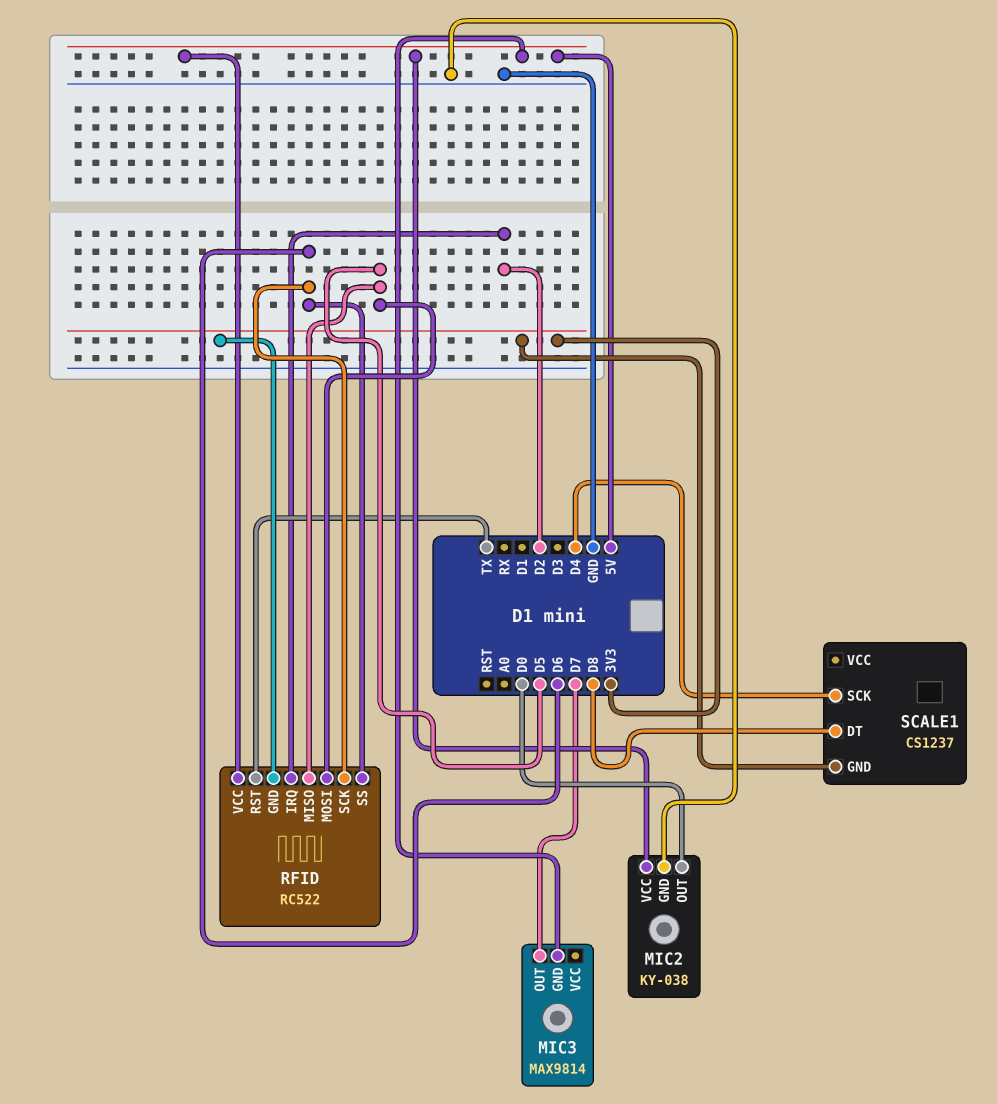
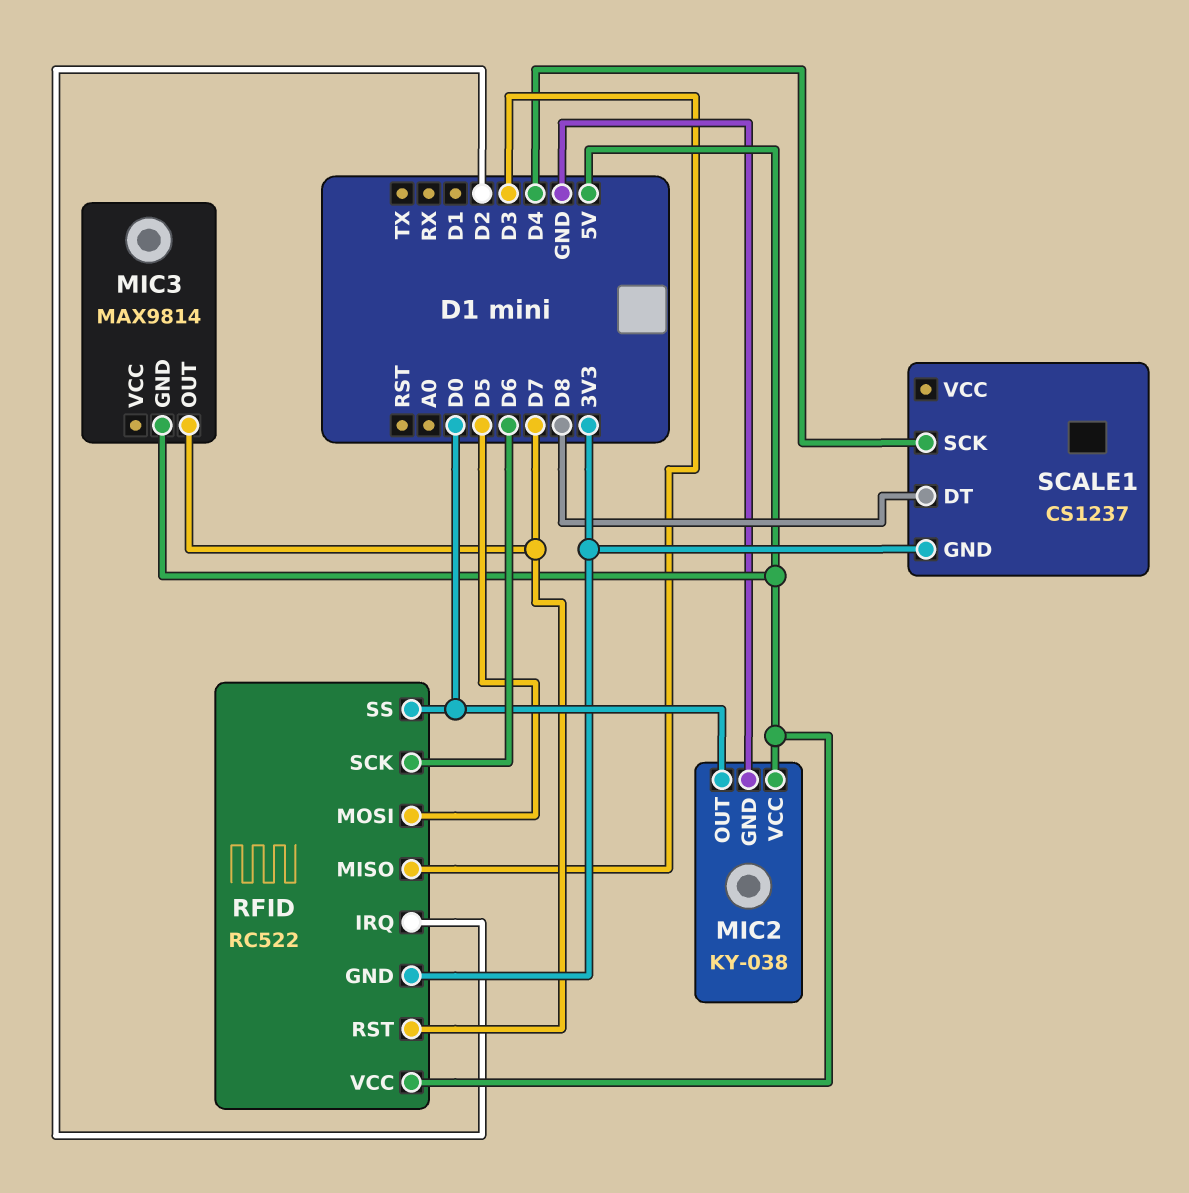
RFID pin MISO: D5 -> D3
RFID pin RST: TX -> D7
RFID pin SS: D6 -> D0

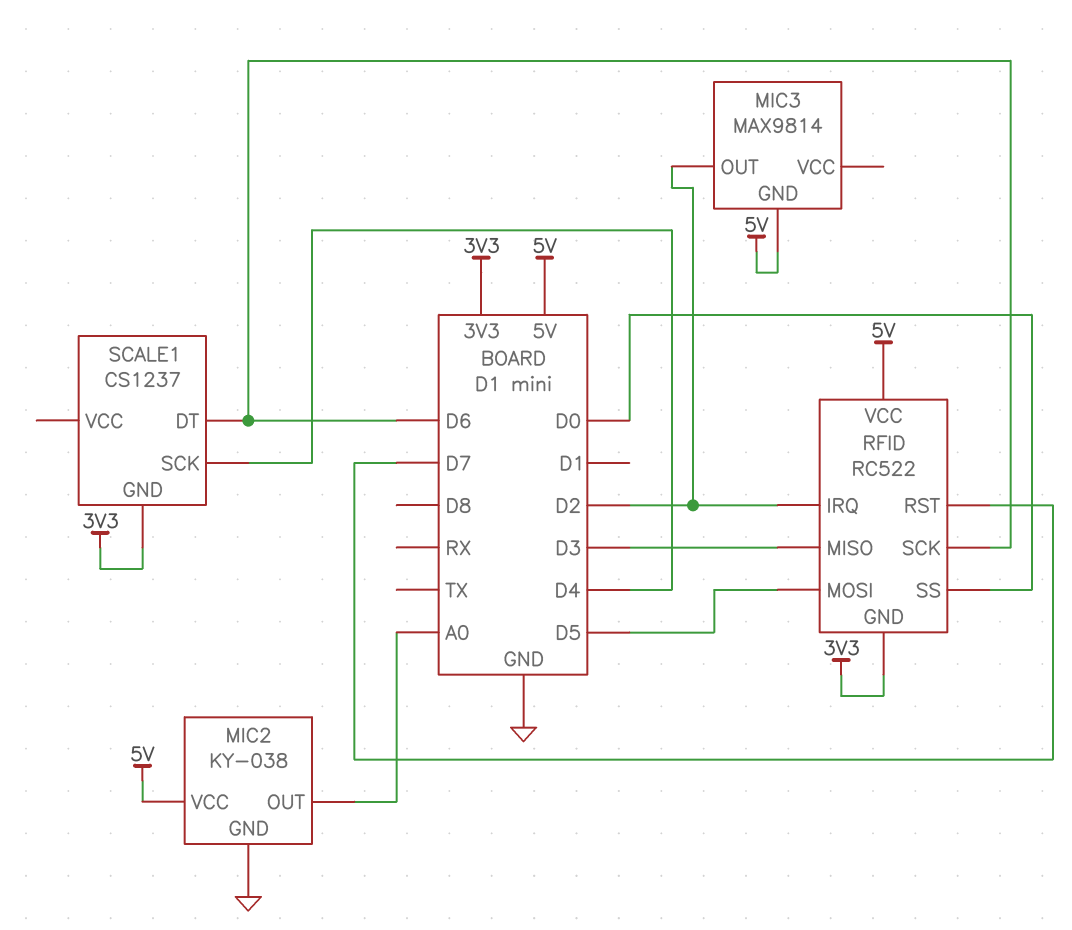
MIC2 pin OUT: D0 -> A0
MIC3 pin OUT: D7 -> D2
SCALE1 pin DT: D8 -> D6

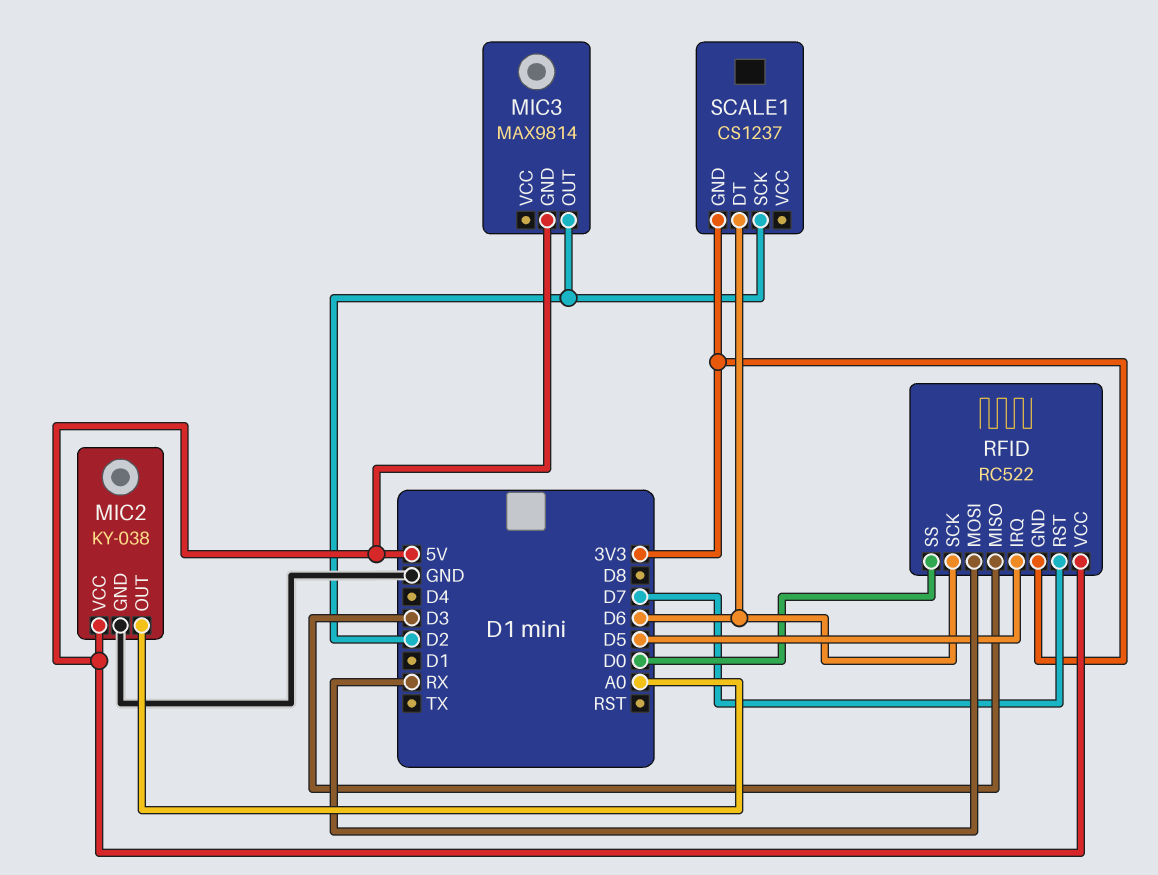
RFID pin IRQ: D2 -> D5
RFID pin MOSI: D5 -> RX
SCALE1 pin SCK: D4 -> D2

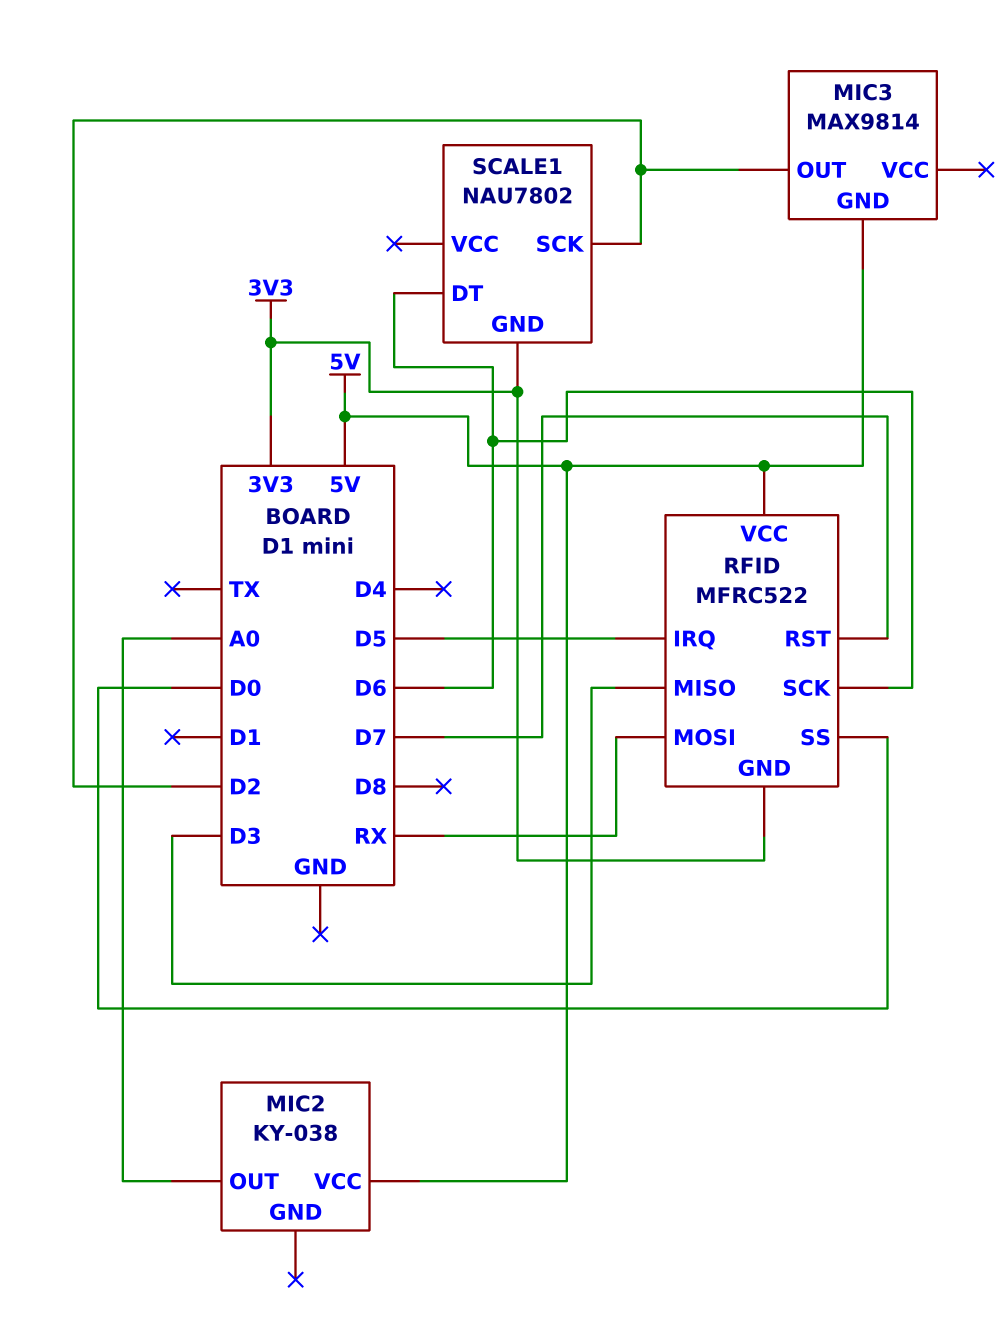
MIC2 pin GND: GND -> none
RFID: RC522 -> MFRC522
SCALE1: CS1237 -> NAU7802

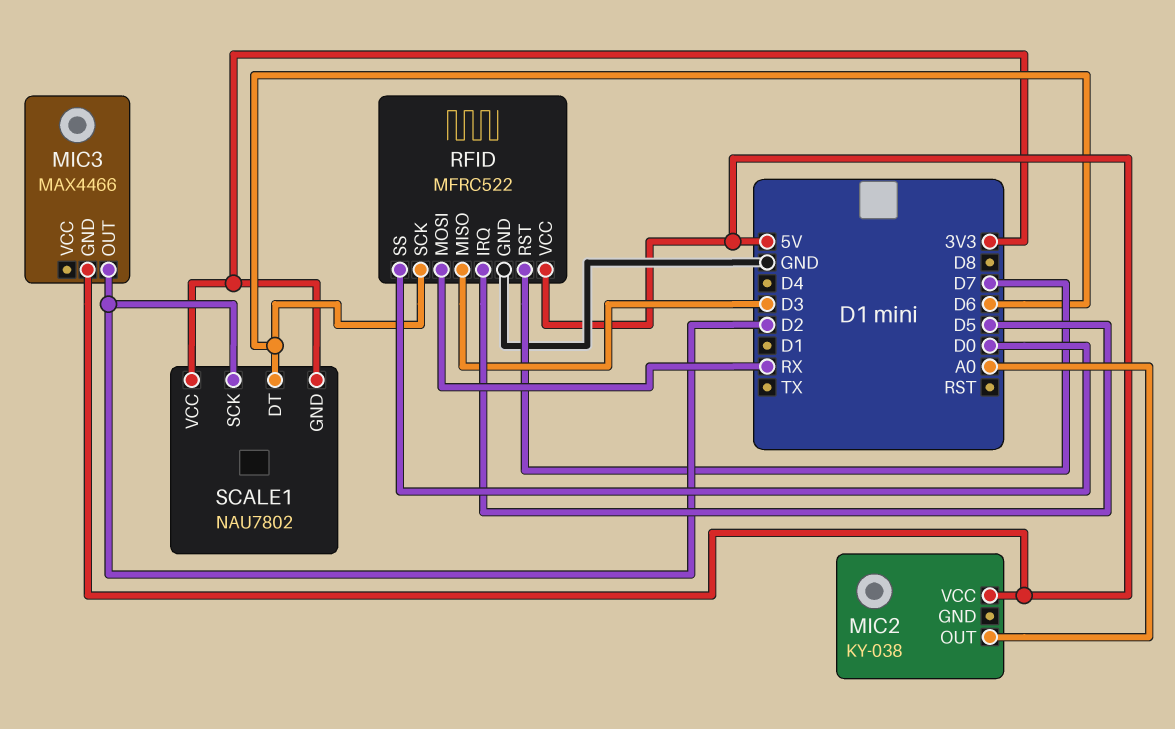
MIC3: MAX9814 -> MAX4466
RFID pin GND: 3V3 -> GND
SCALE1 pin VCC: none -> 3V3

